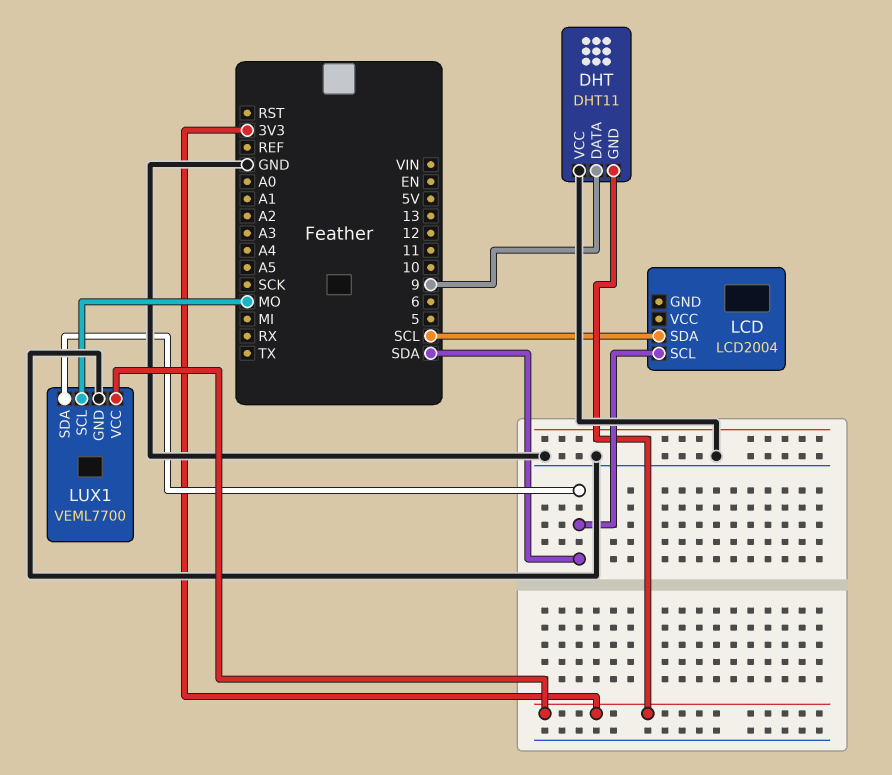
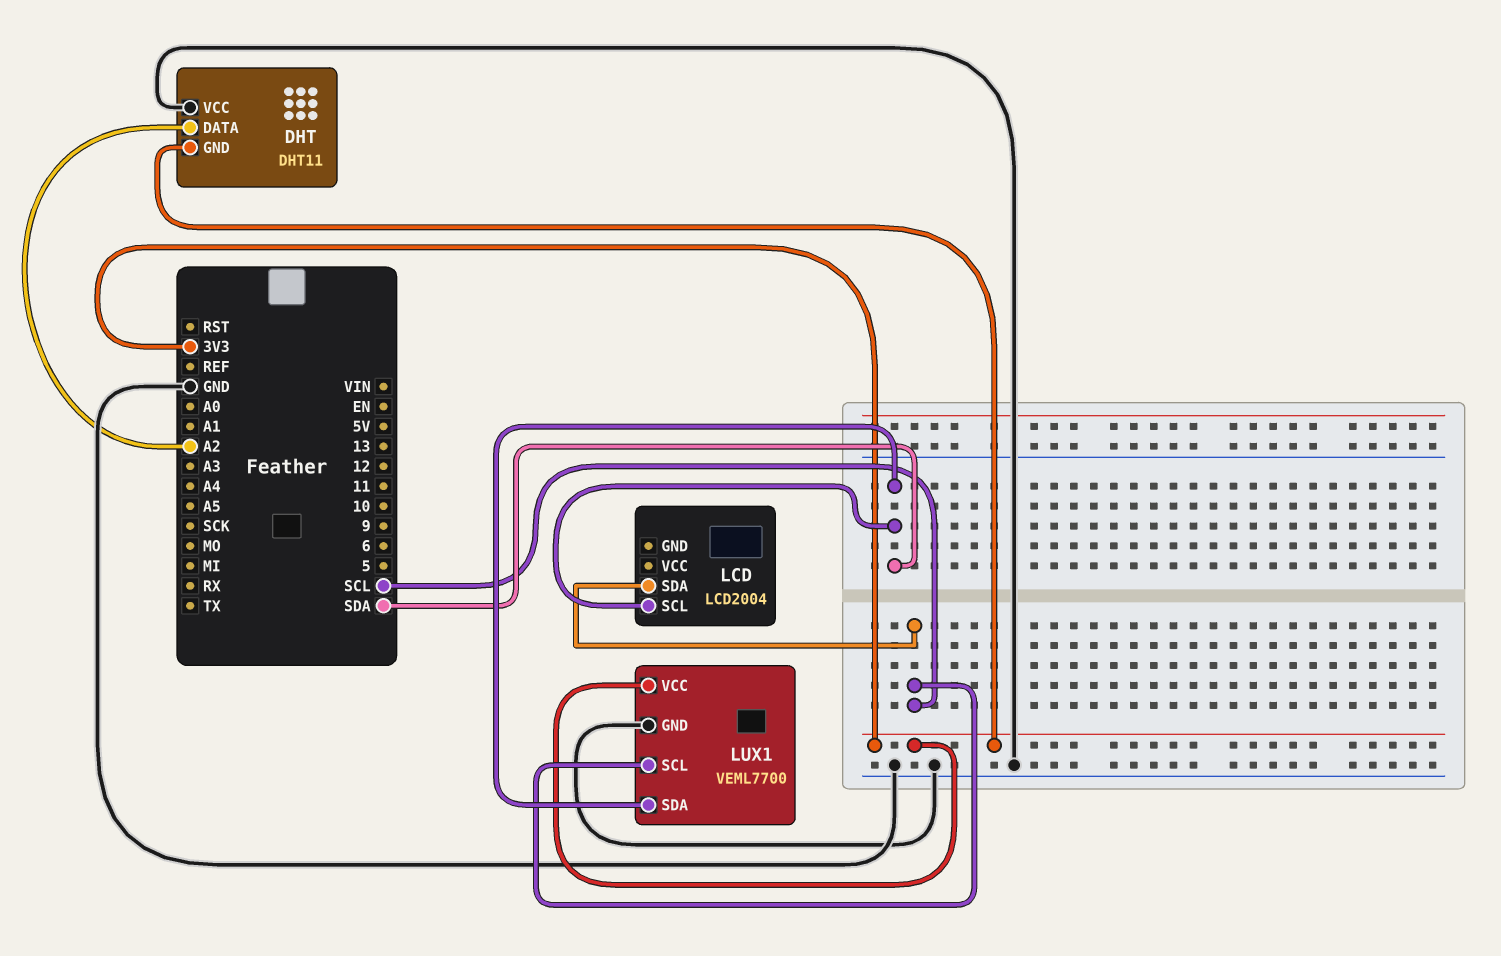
DHT pin DATA: 9 -> A2
LUX1 pin SCL: MO -> SCL

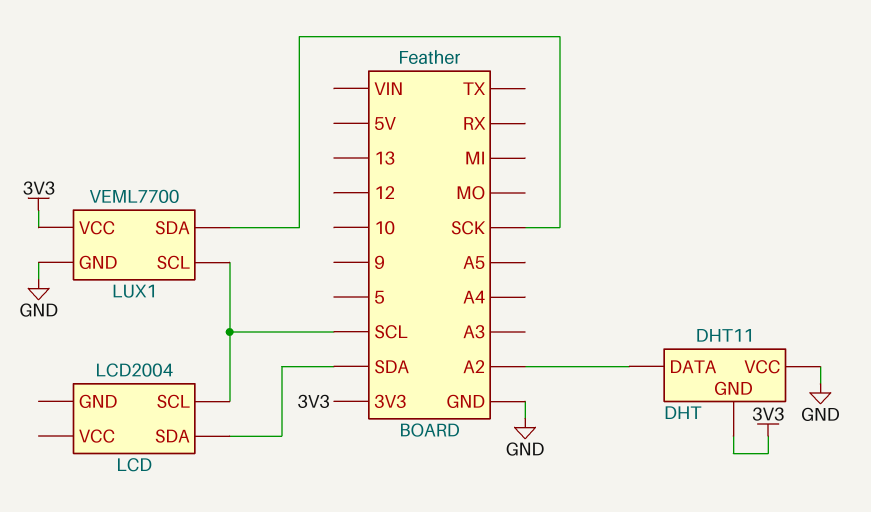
LCD pin SCL: SDA -> SCL
LCD pin SDA: SCL -> SDA
LUX1 pin SDA: SDA -> SCK

